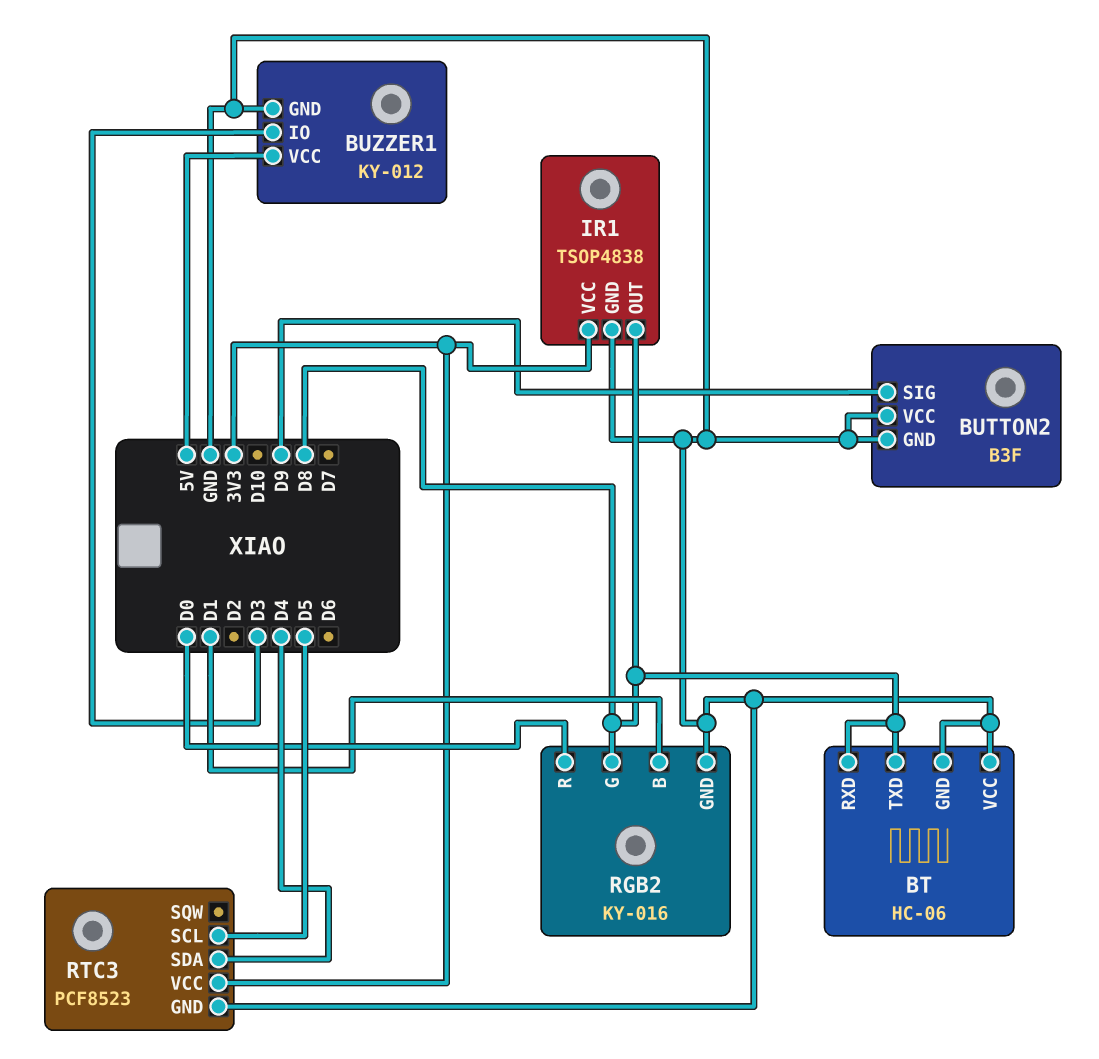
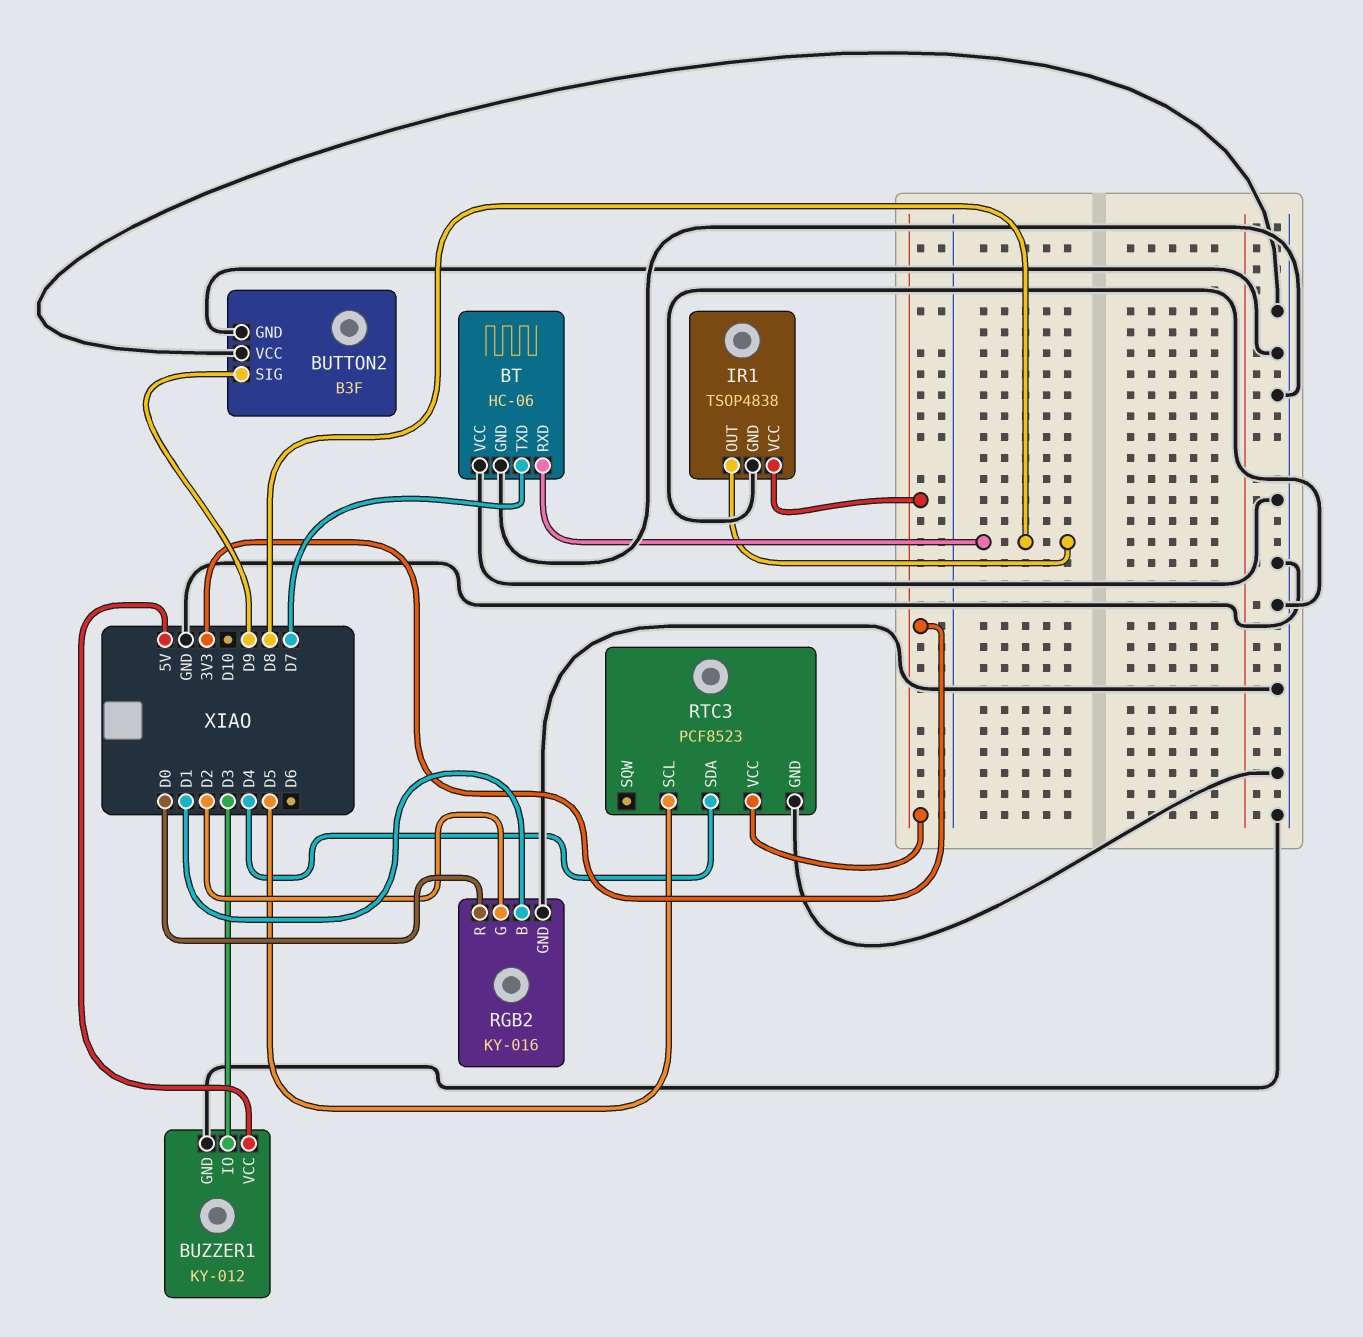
BT pin TXD: D8 -> D7
RGB2 pin G: D8 -> D2

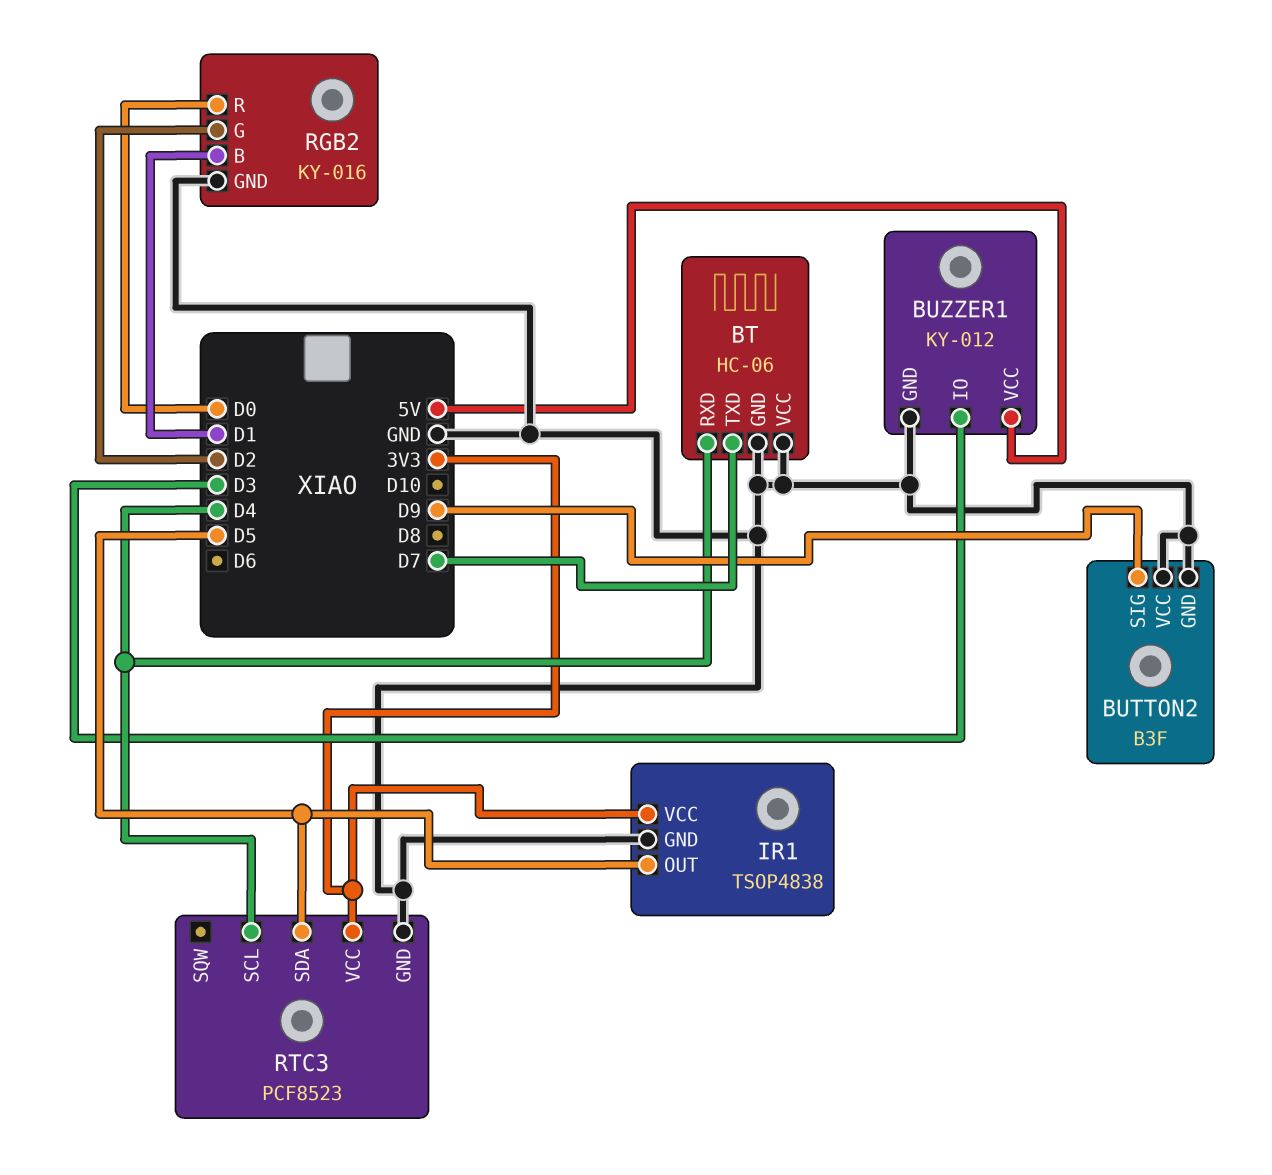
BT pin RXD: D8 -> D4
IR1 pin OUT: D8 -> D5
RTC3 pin SCL: D5 -> D4
RTC3 pin SDA: D4 -> D5

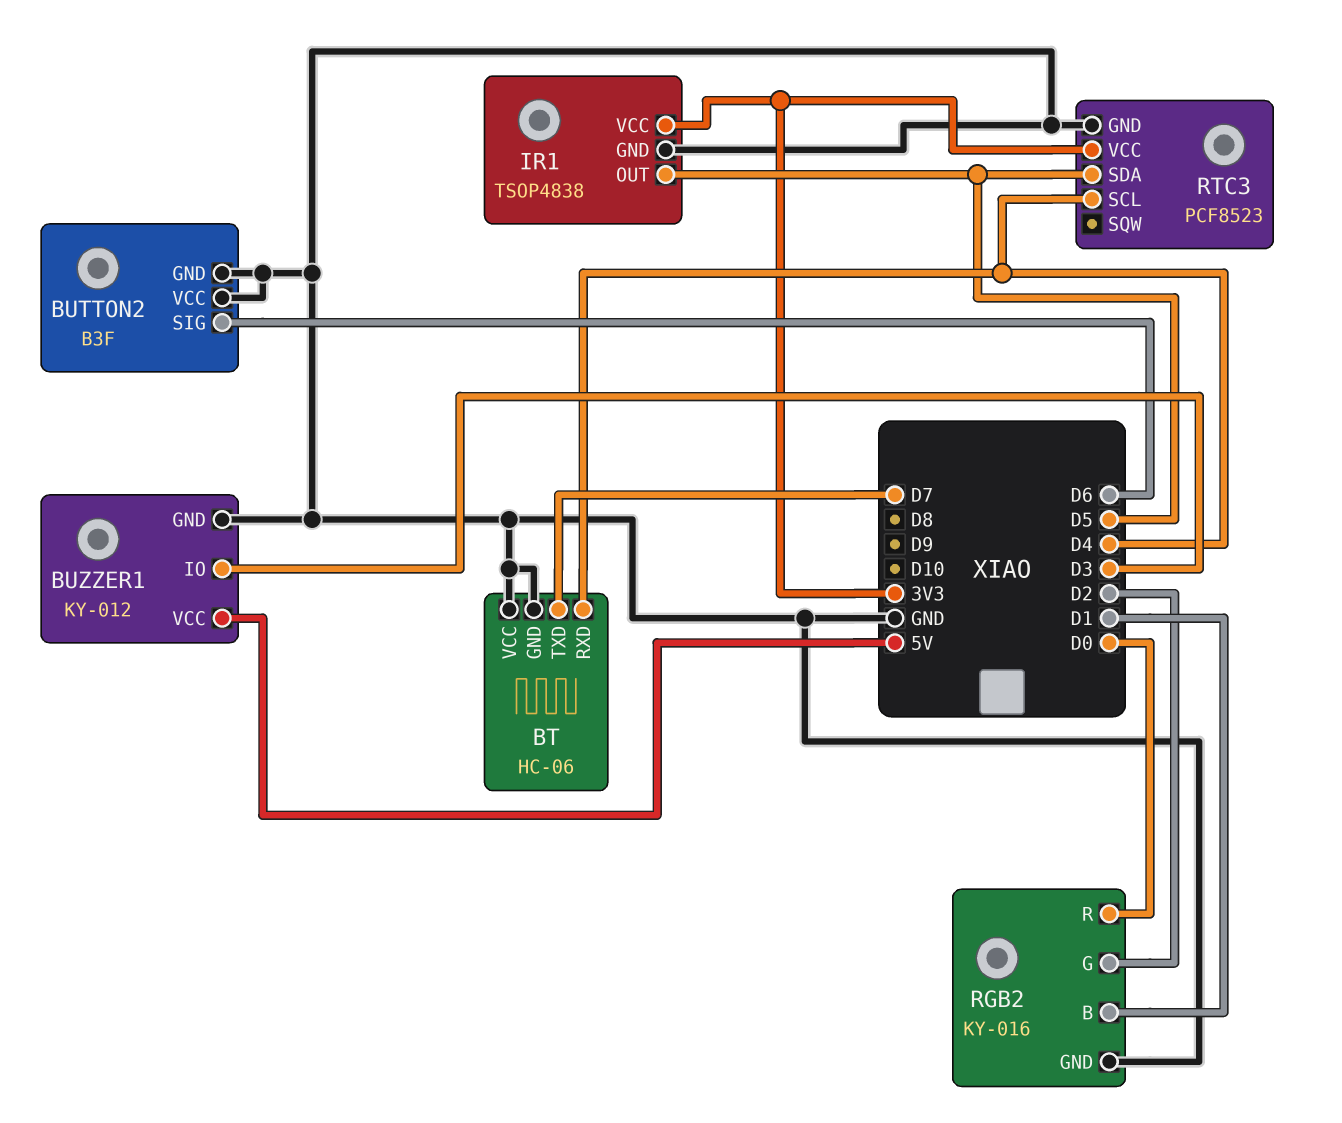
BUTTON2 pin SIG: D9 -> D6

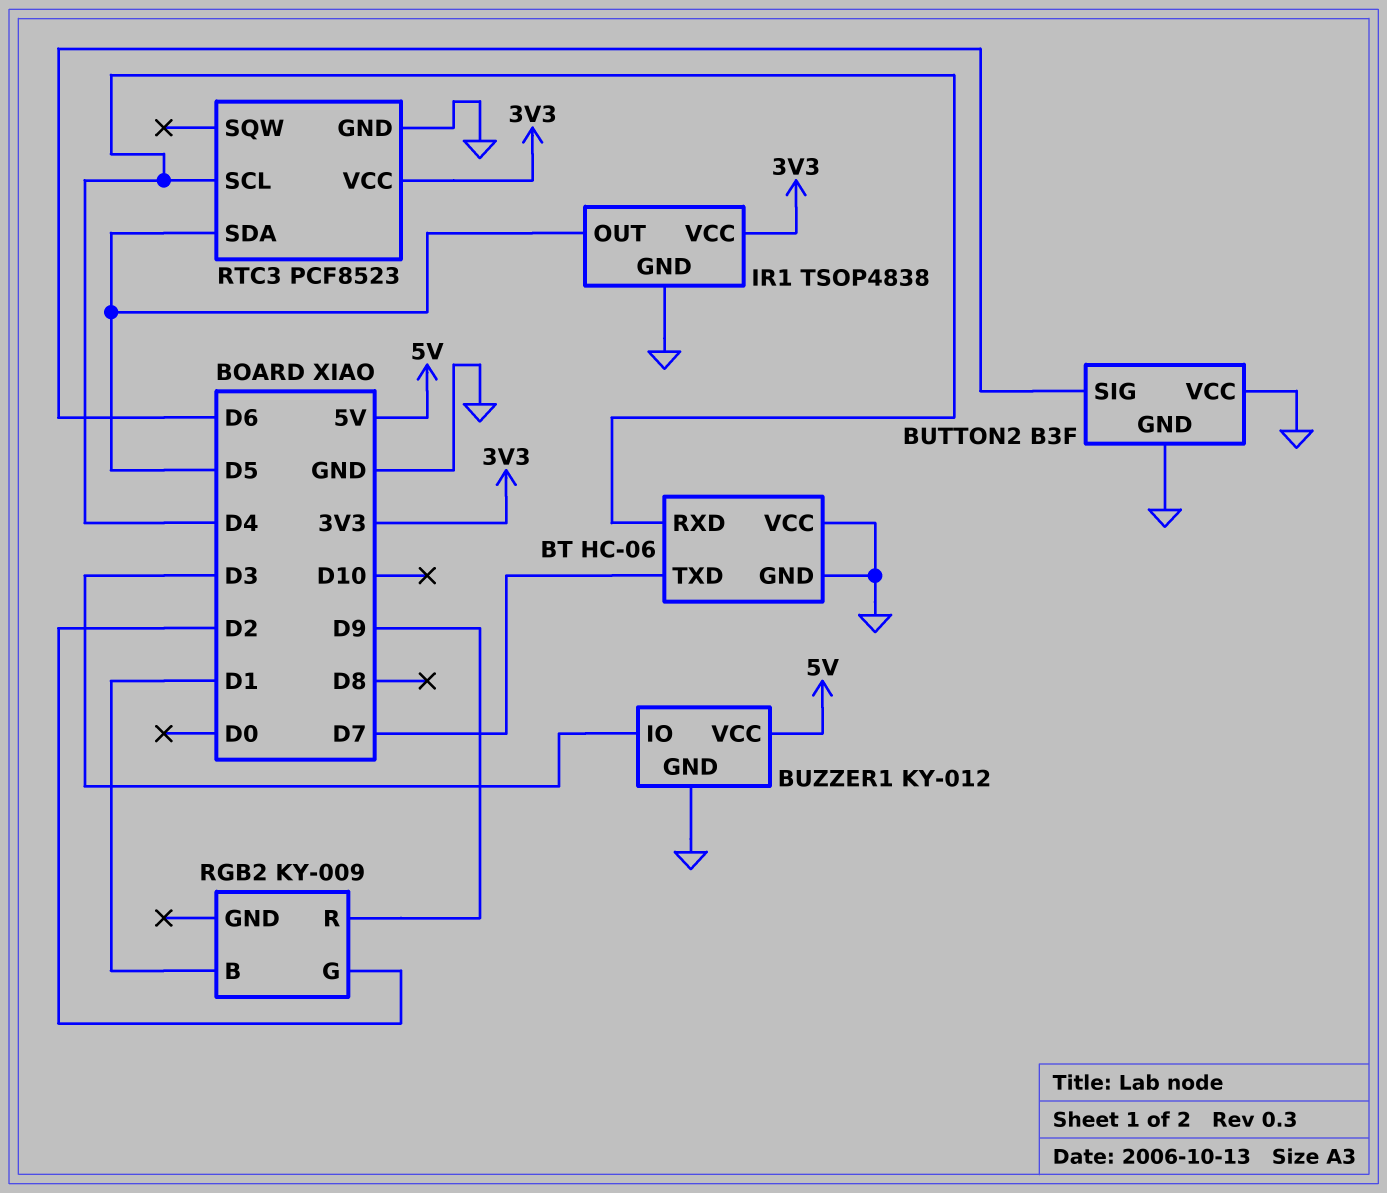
RGB2: KY-016 -> KY-009
RGB2 pin GND: GND -> none
RGB2 pin R: D0 -> D9

